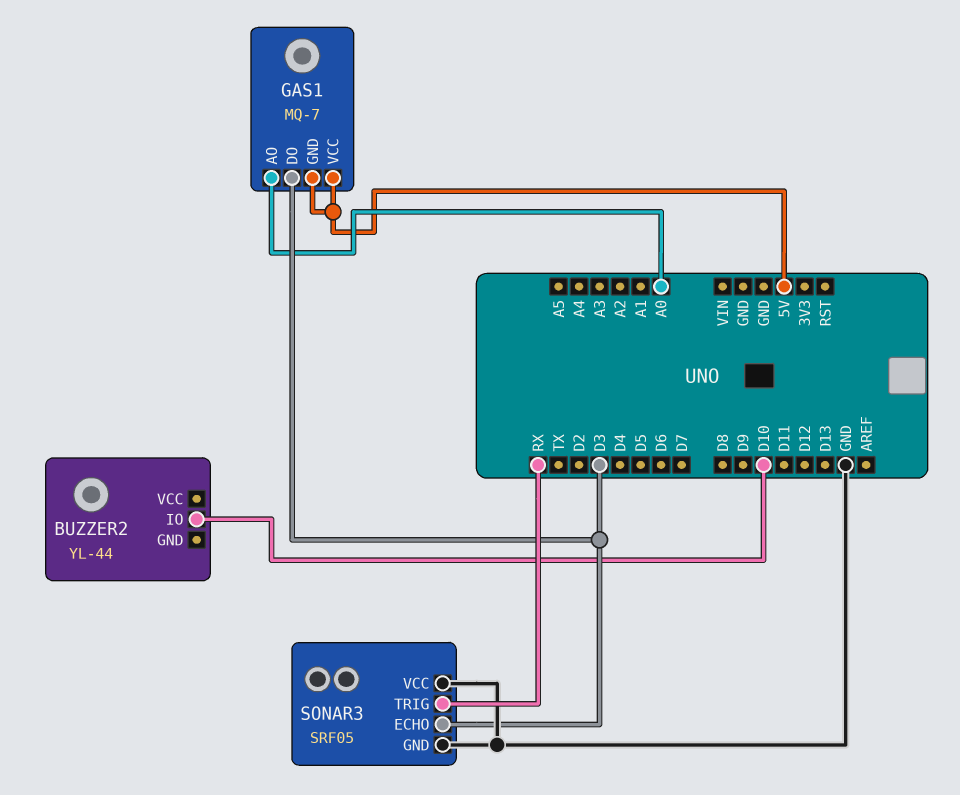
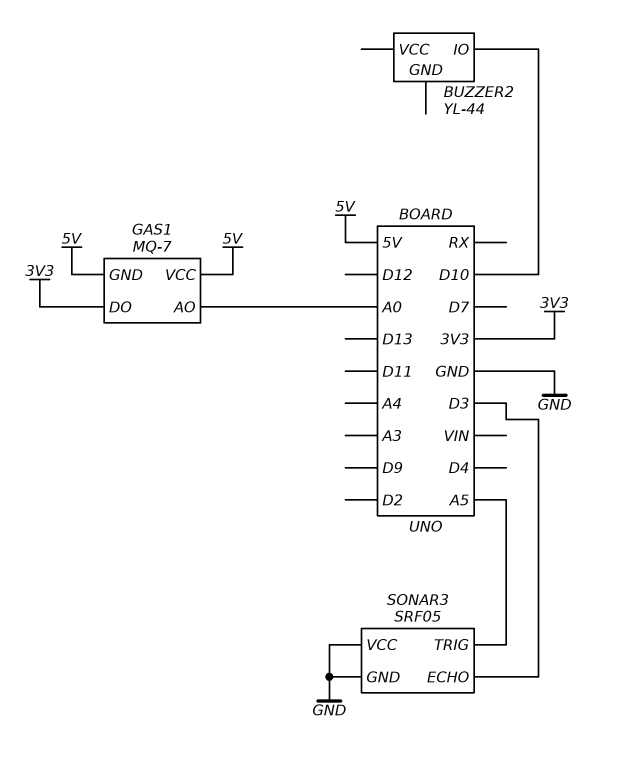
GAS1 pin DO: D3 -> 3V3
SONAR3 pin TRIG: RX -> A5

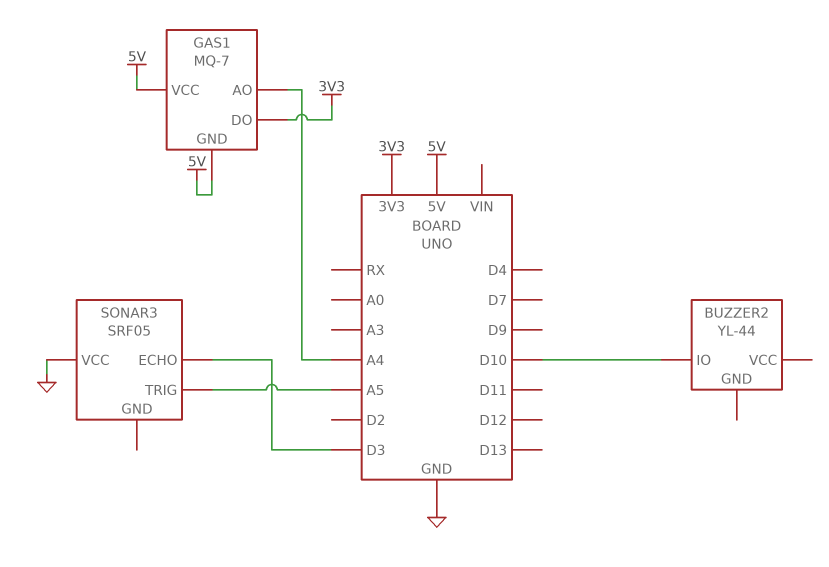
GAS1 pin AO: A0 -> A4
SONAR3 pin GND: GND -> none

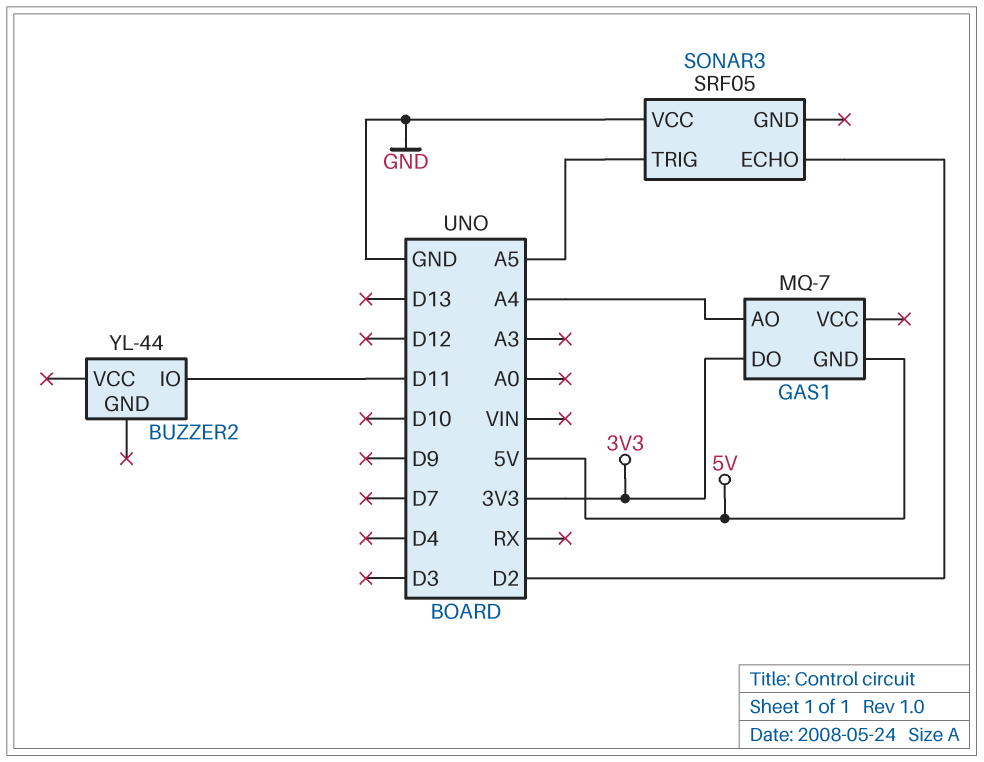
BUZZER2 pin IO: D10 -> D11
GAS1 pin VCC: 5V -> none
SONAR3 pin ECHO: D3 -> D2

